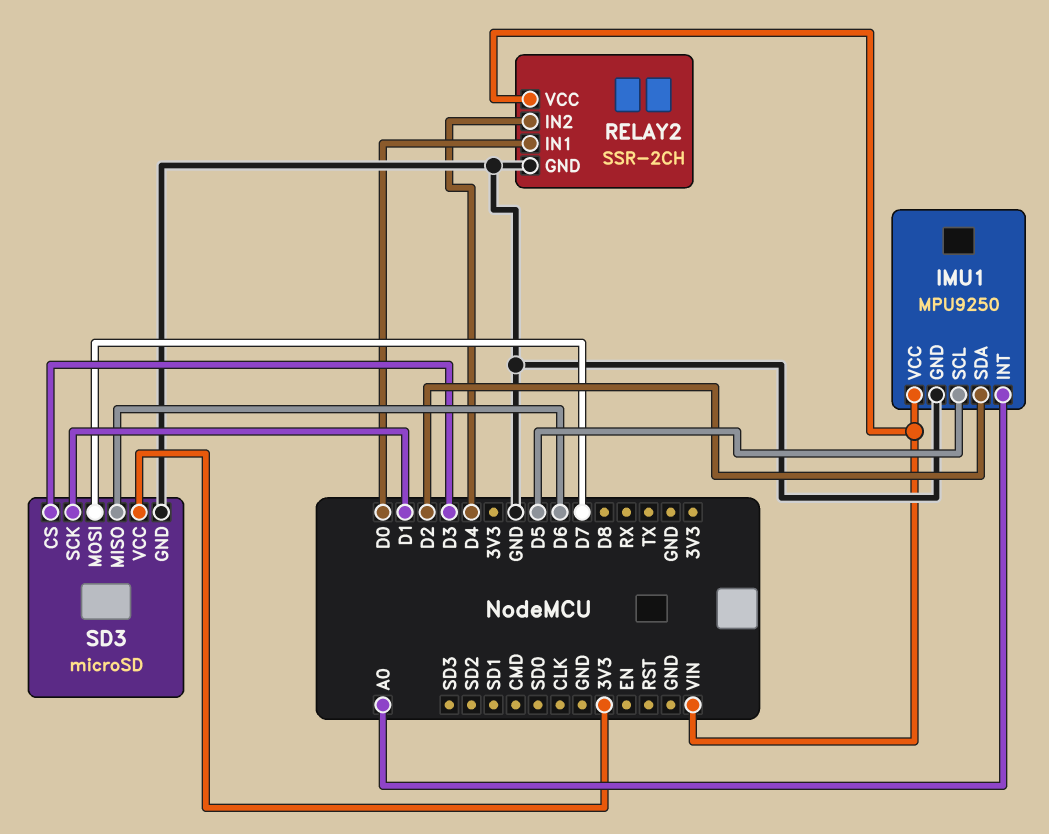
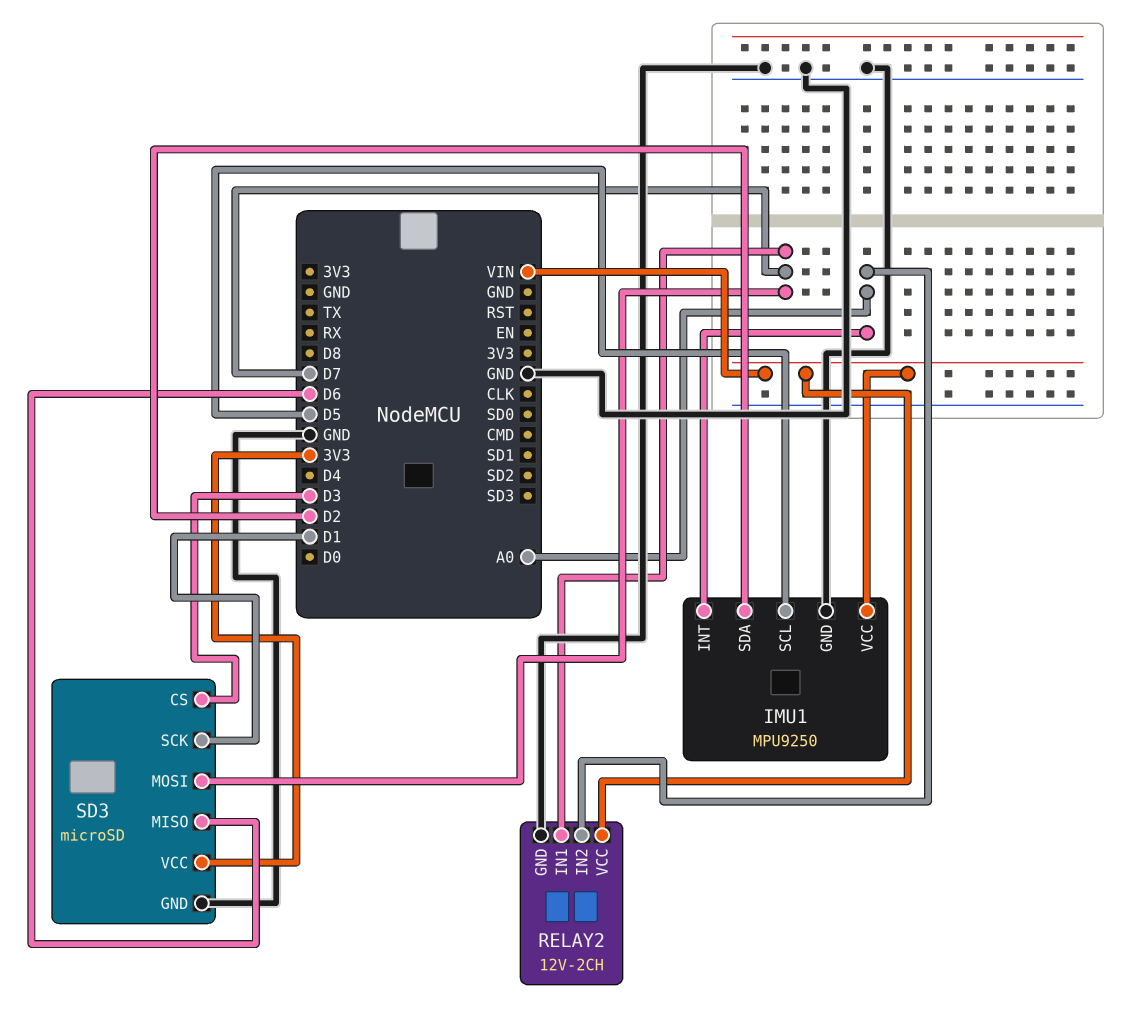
RELAY2: SSR-2CH -> 12V-2CH
RELAY2 pin IN1: D0 -> D7
RELAY2 pin IN2: D4 -> A0

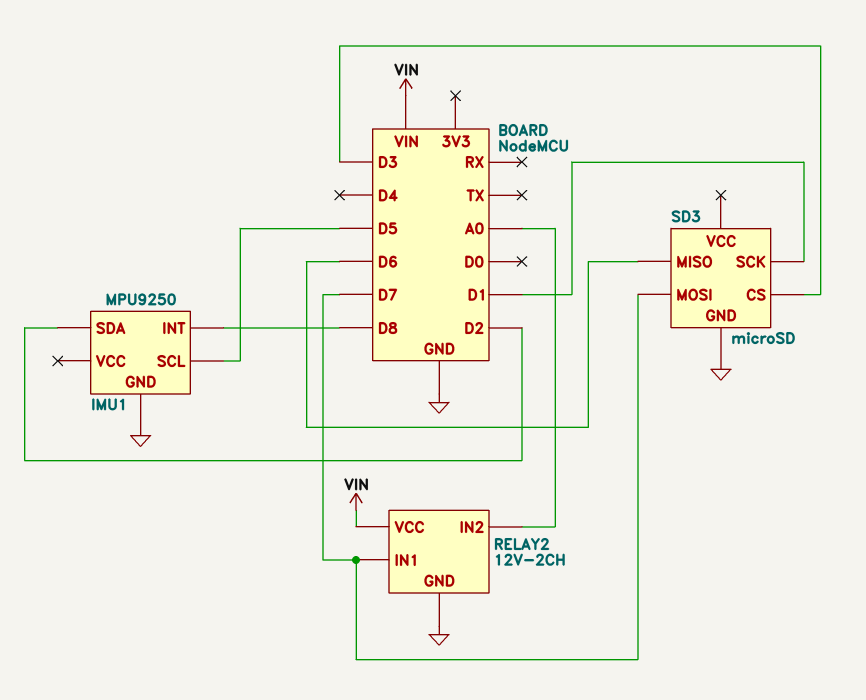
IMU1 pin INT: A0 -> D8
IMU1 pin VCC: VIN -> none
SD3 pin VCC: 3V3 -> none

